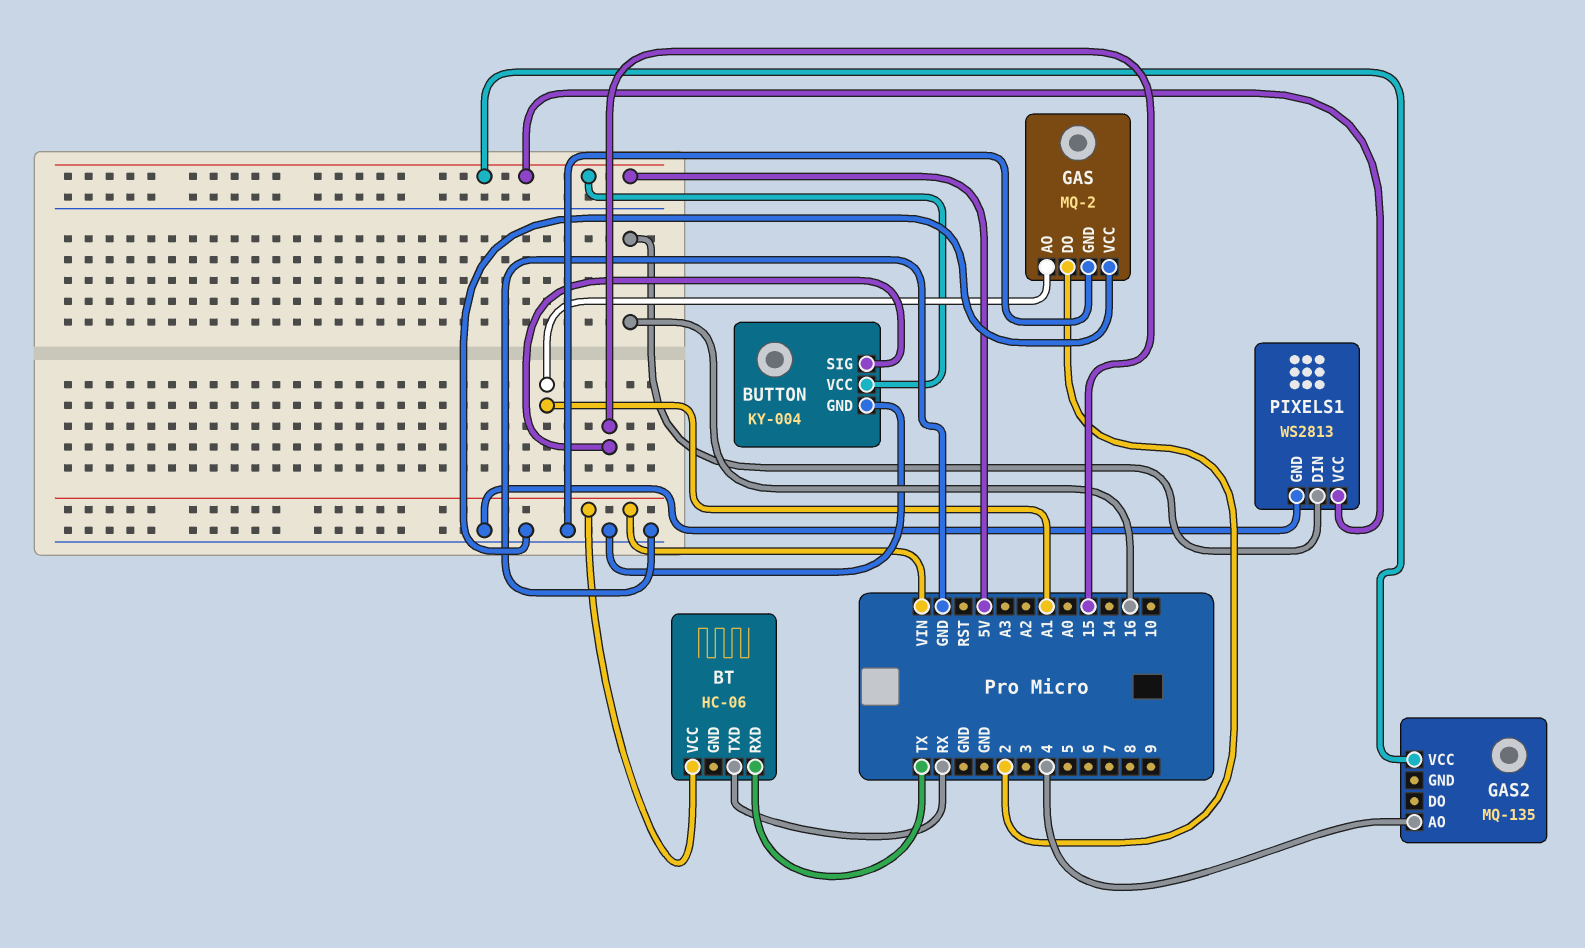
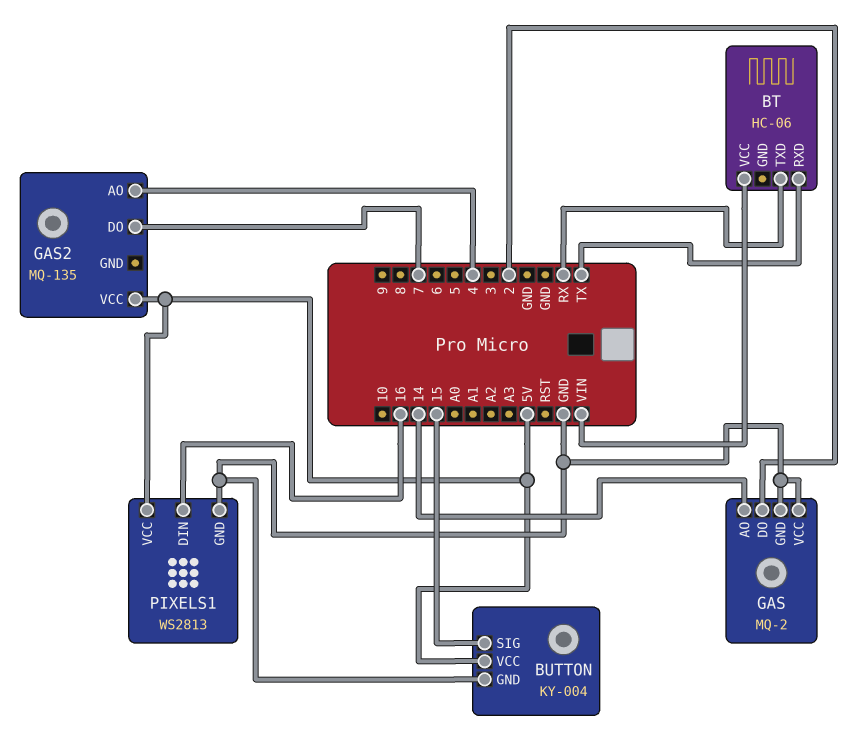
GAS pin AO: A1 -> 14
GAS2 pin DO: none -> 7

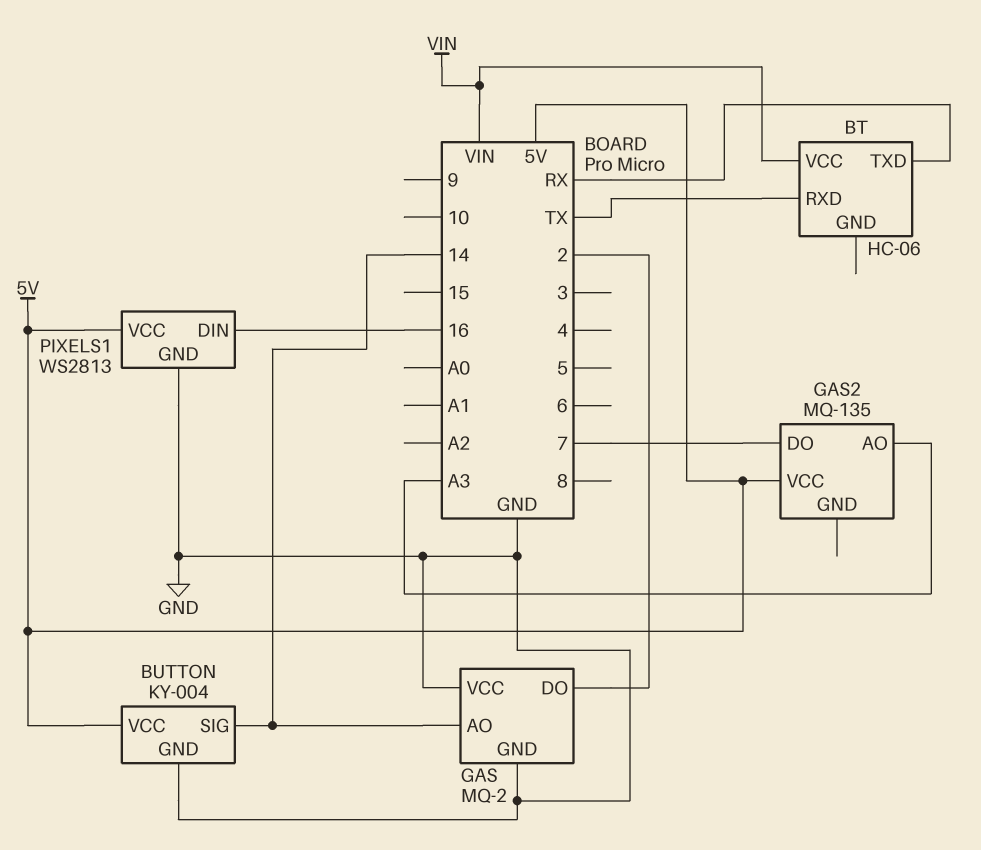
BUTTON pin SIG: 15 -> 14
GAS2 pin AO: 4 -> A3

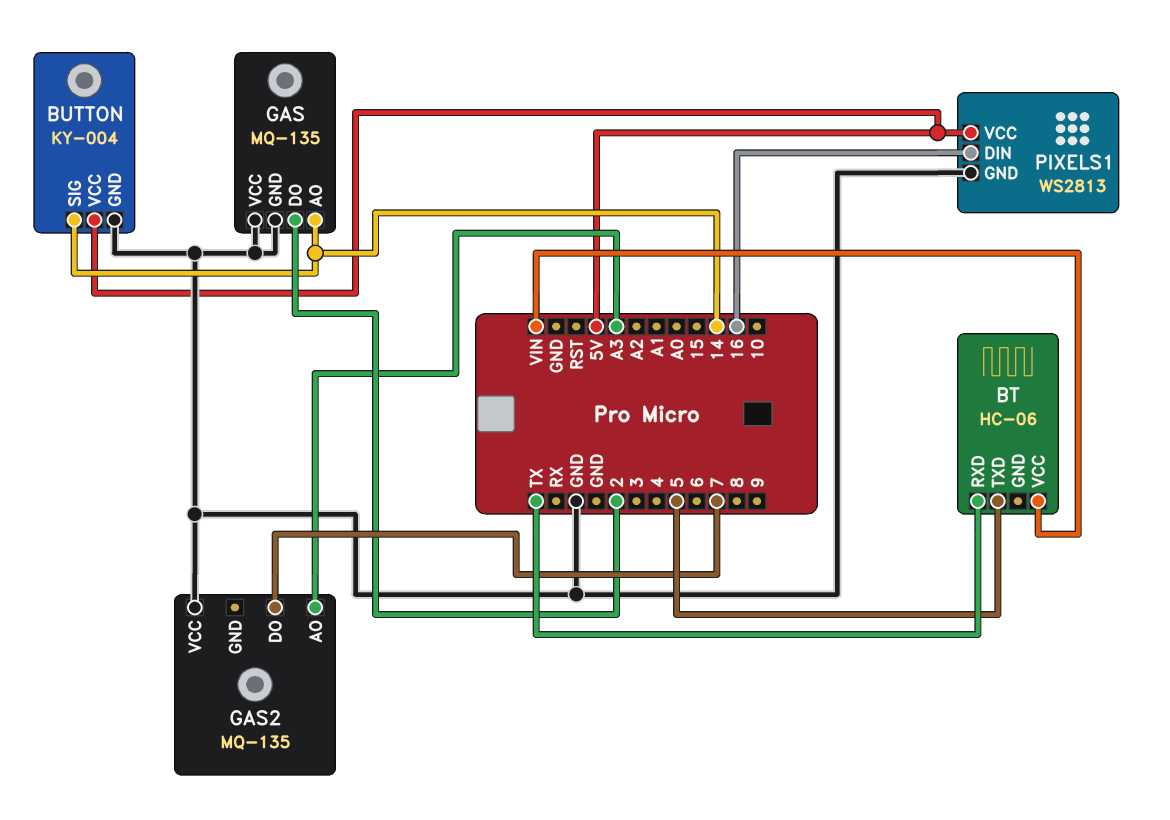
BT pin TXD: RX -> 5
GAS: MQ-2 -> MQ-135
GAS2 pin VCC: 5V -> GND

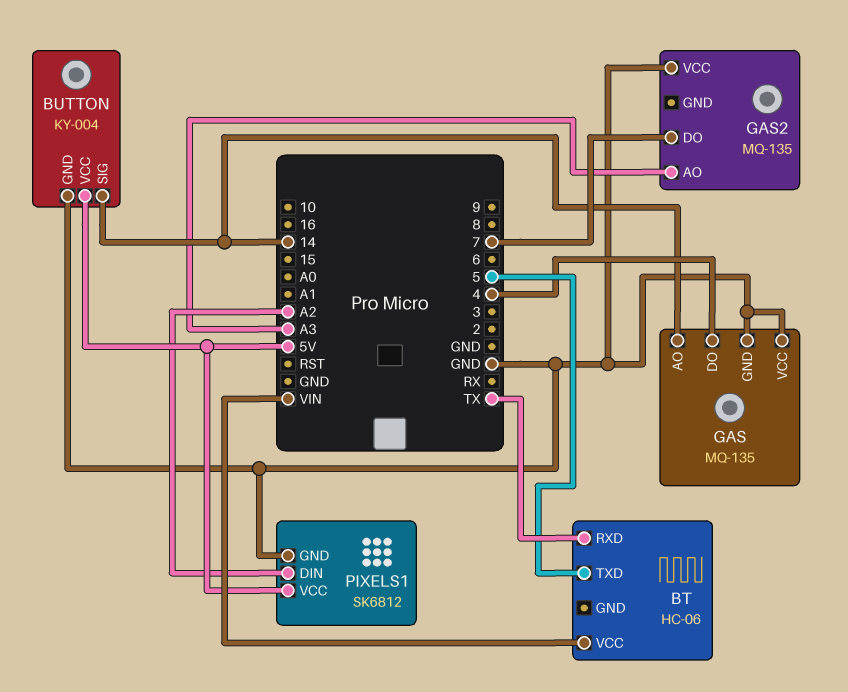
GAS pin DO: 2 -> 4
PIXELS1: WS2813 -> SK6812
PIXELS1 pin DIN: 16 -> A2

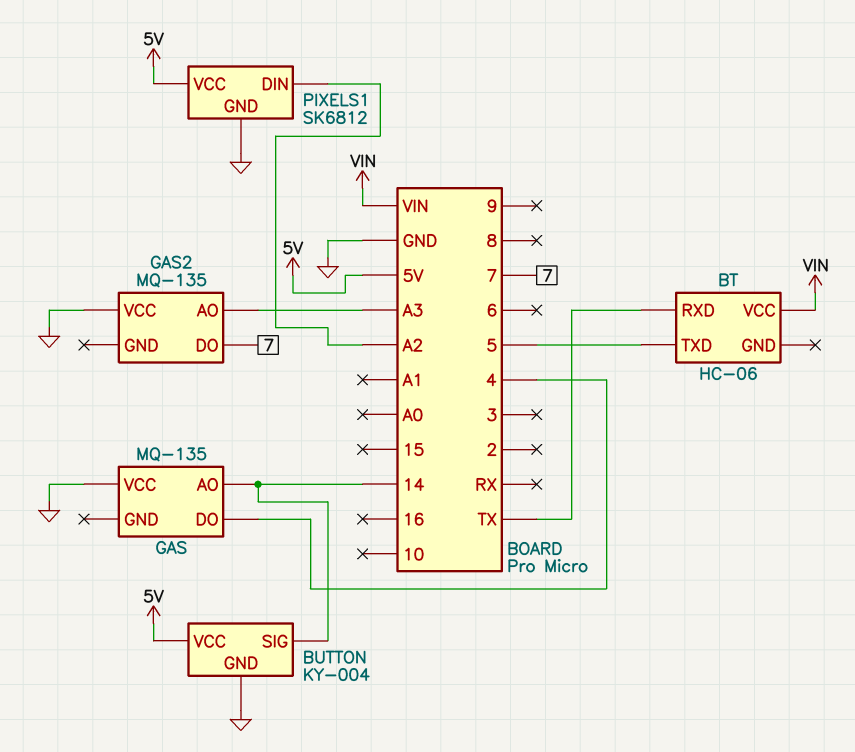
GAS pin GND: GND -> none

